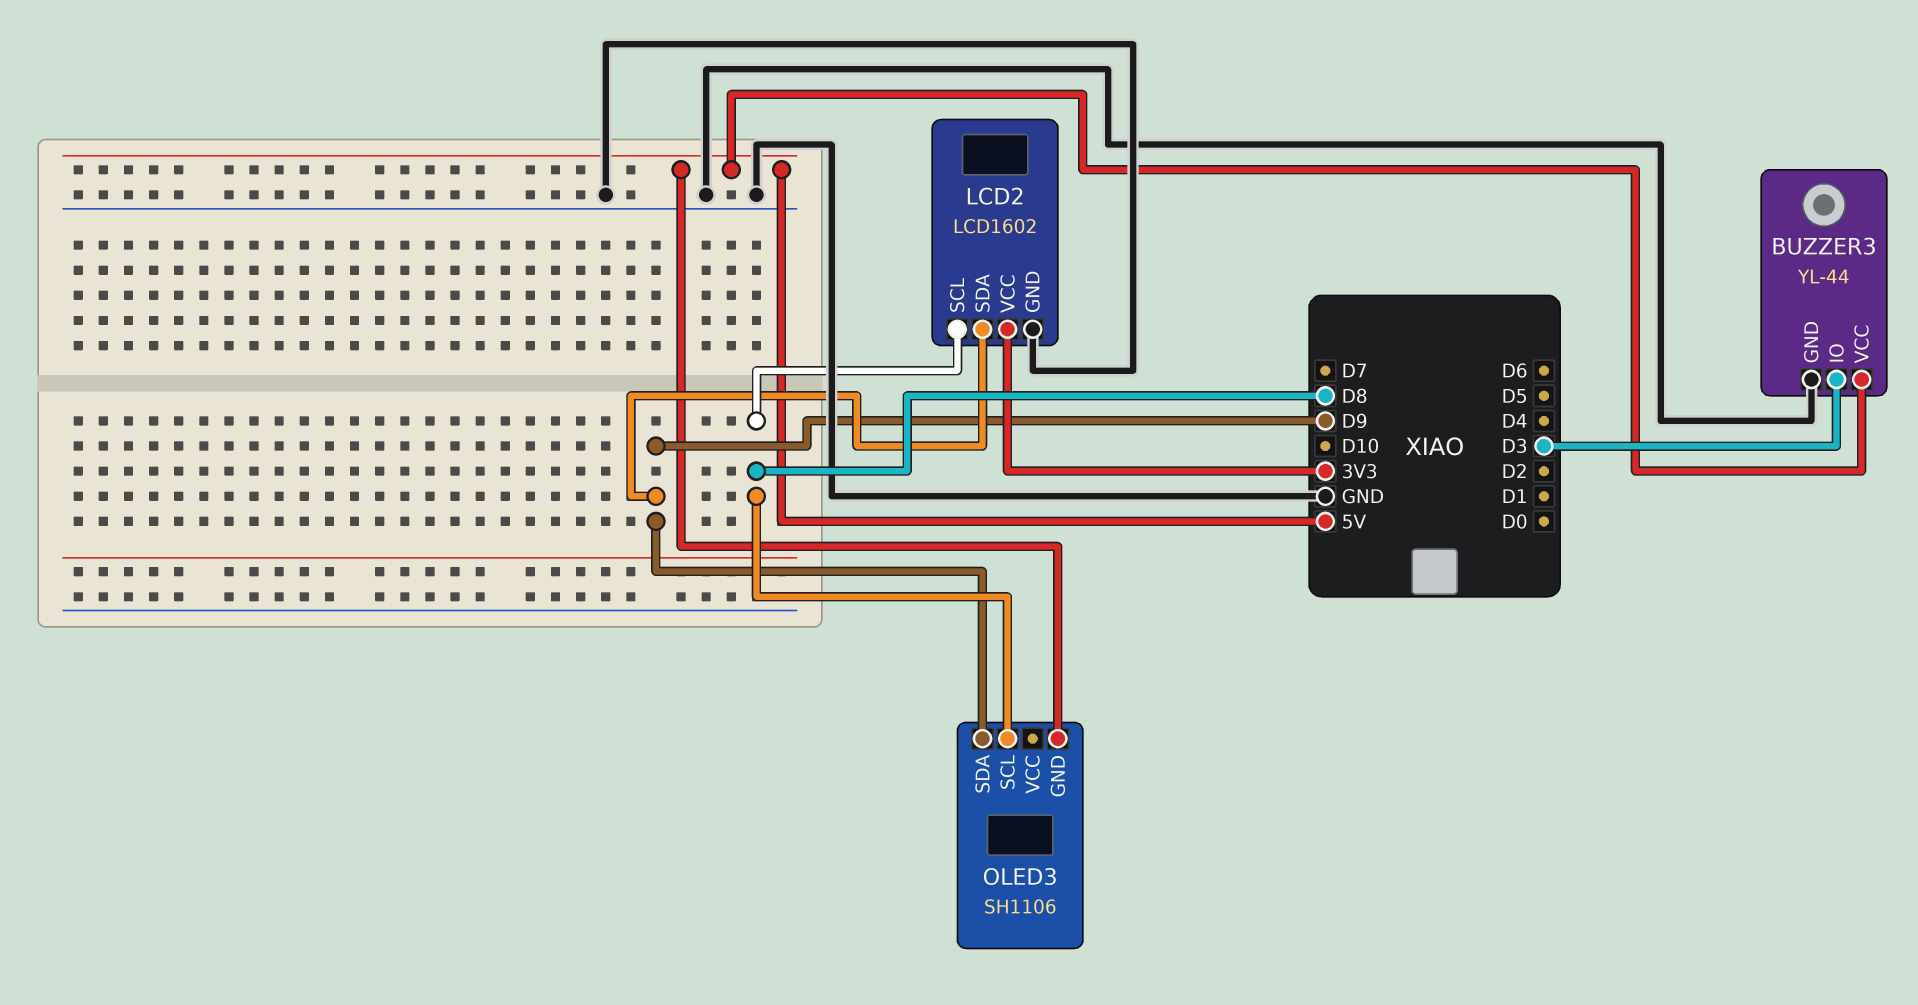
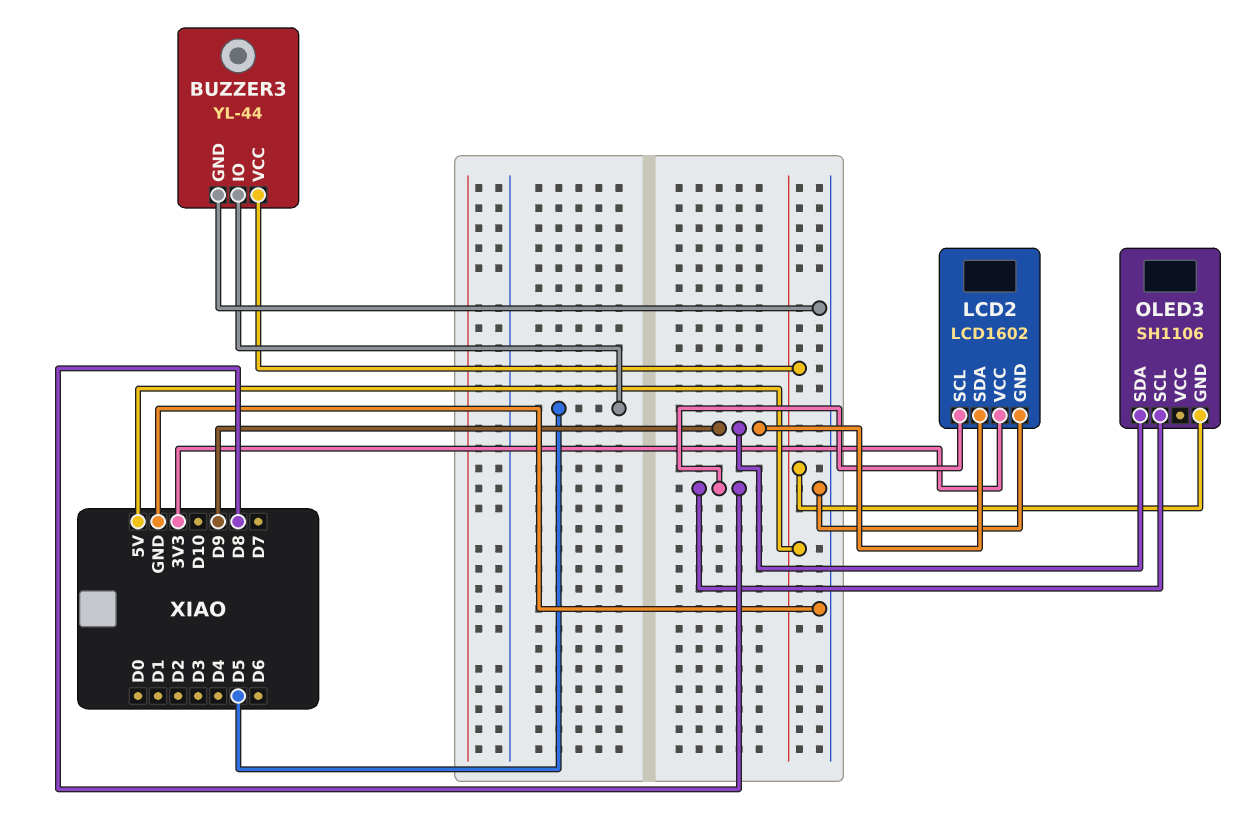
BUZZER3 pin IO: D3 -> D5

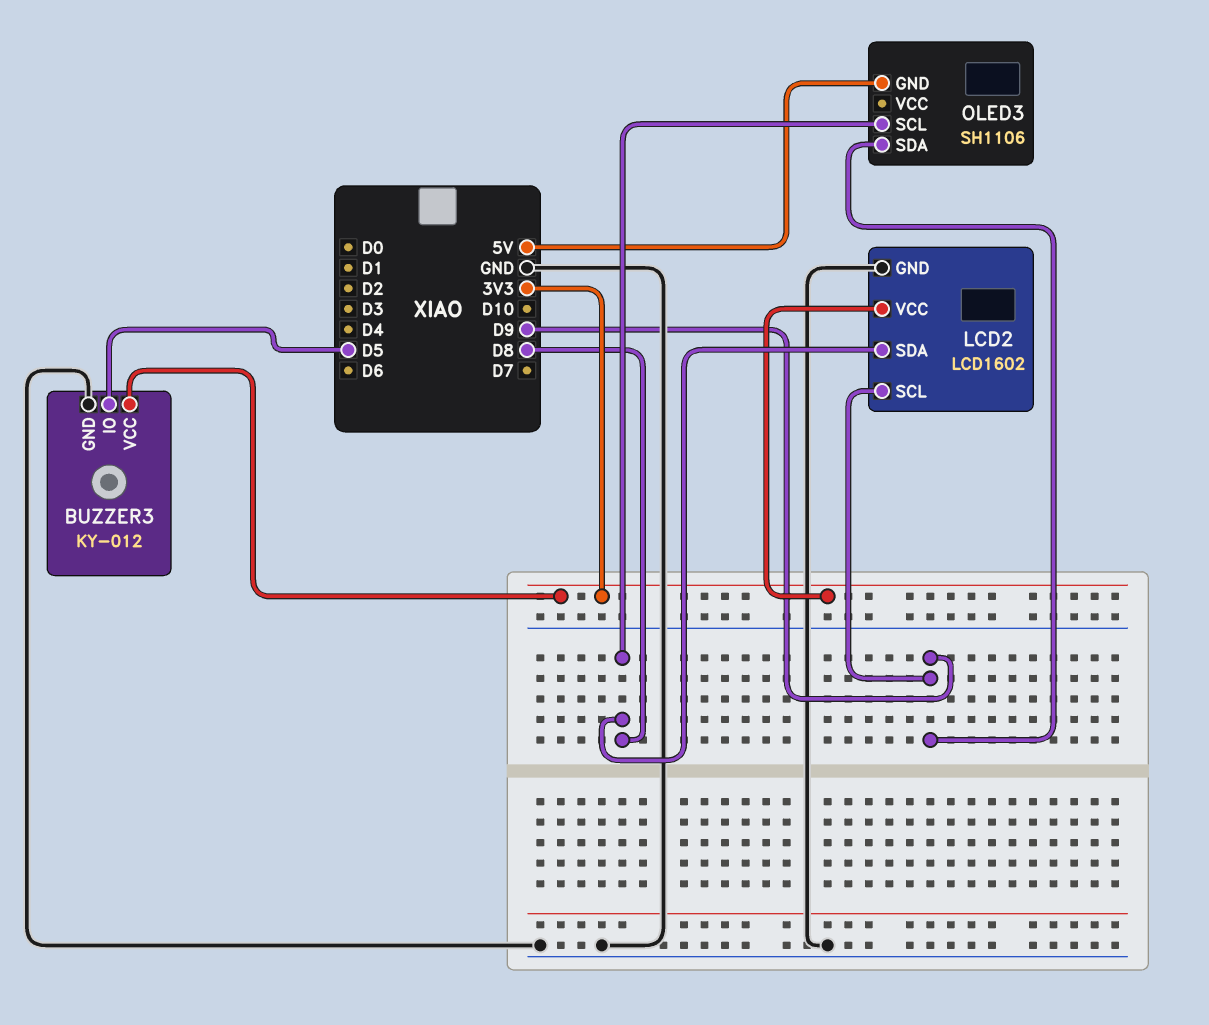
BUZZER3: YL-44 -> KY-012
BUZZER3 pin VCC: 5V -> 3V3
LCD2 pin SCL: D8 -> D9
LCD2 pin SDA: D9 -> D8

